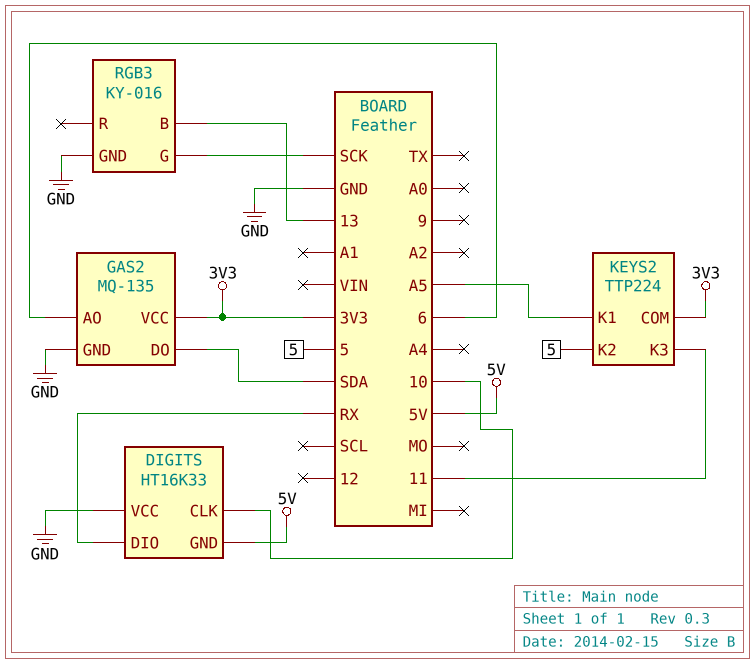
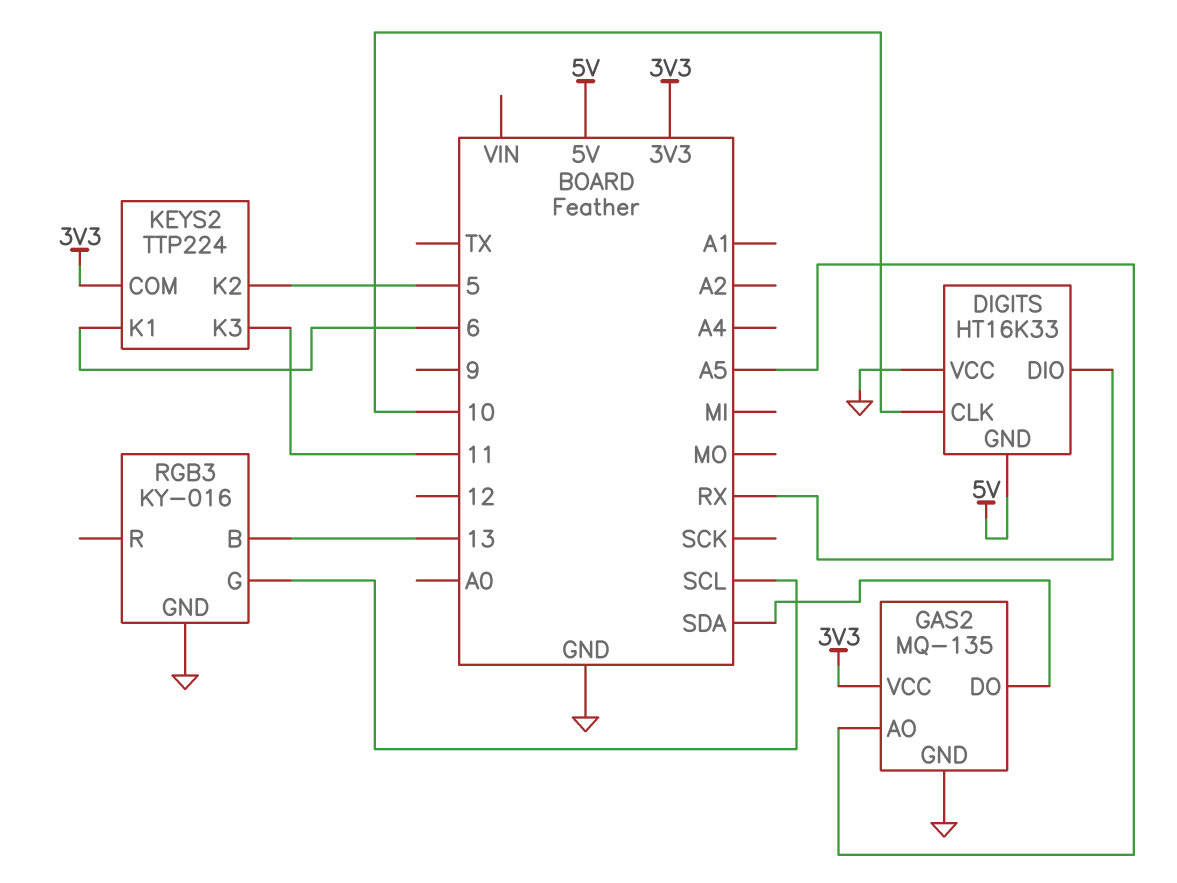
GAS2 pin AO: 6 -> A5
KEYS2 pin K1: A5 -> 6
RGB3 pin G: SCK -> SCL

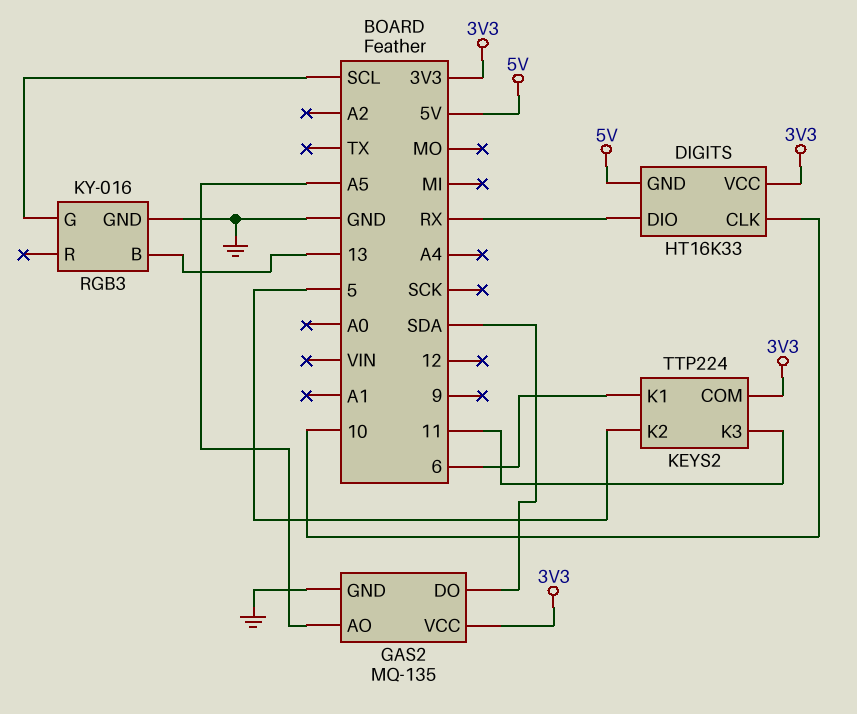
DIGITS pin VCC: GND -> 3V3

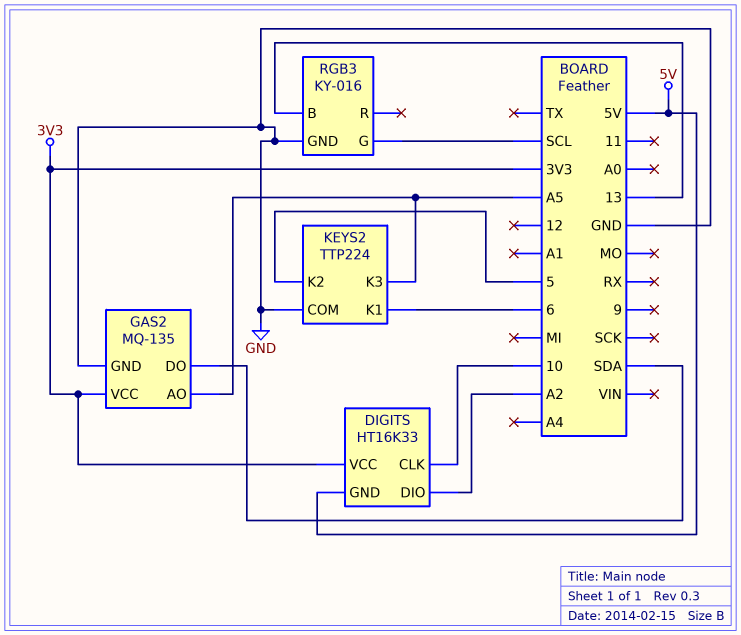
DIGITS pin DIO: RX -> A2
KEYS2 pin COM: 3V3 -> GND
KEYS2 pin K3: 11 -> A5

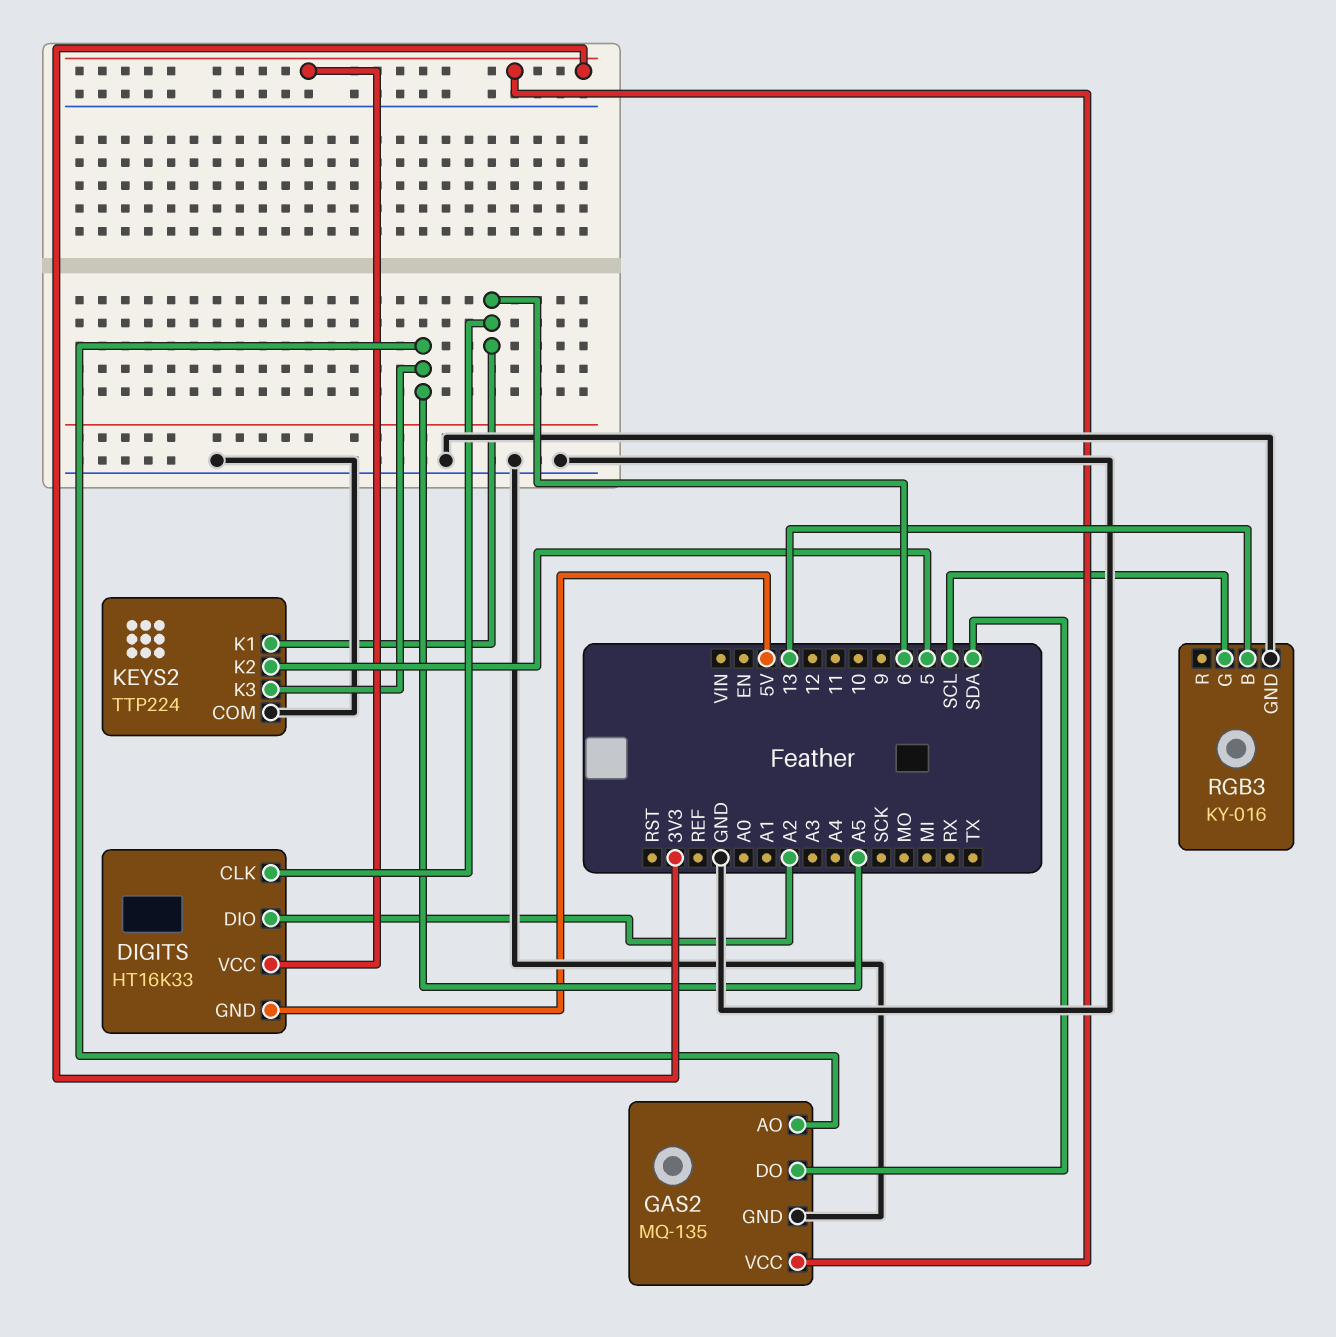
DIGITS pin CLK: 10 -> 6

